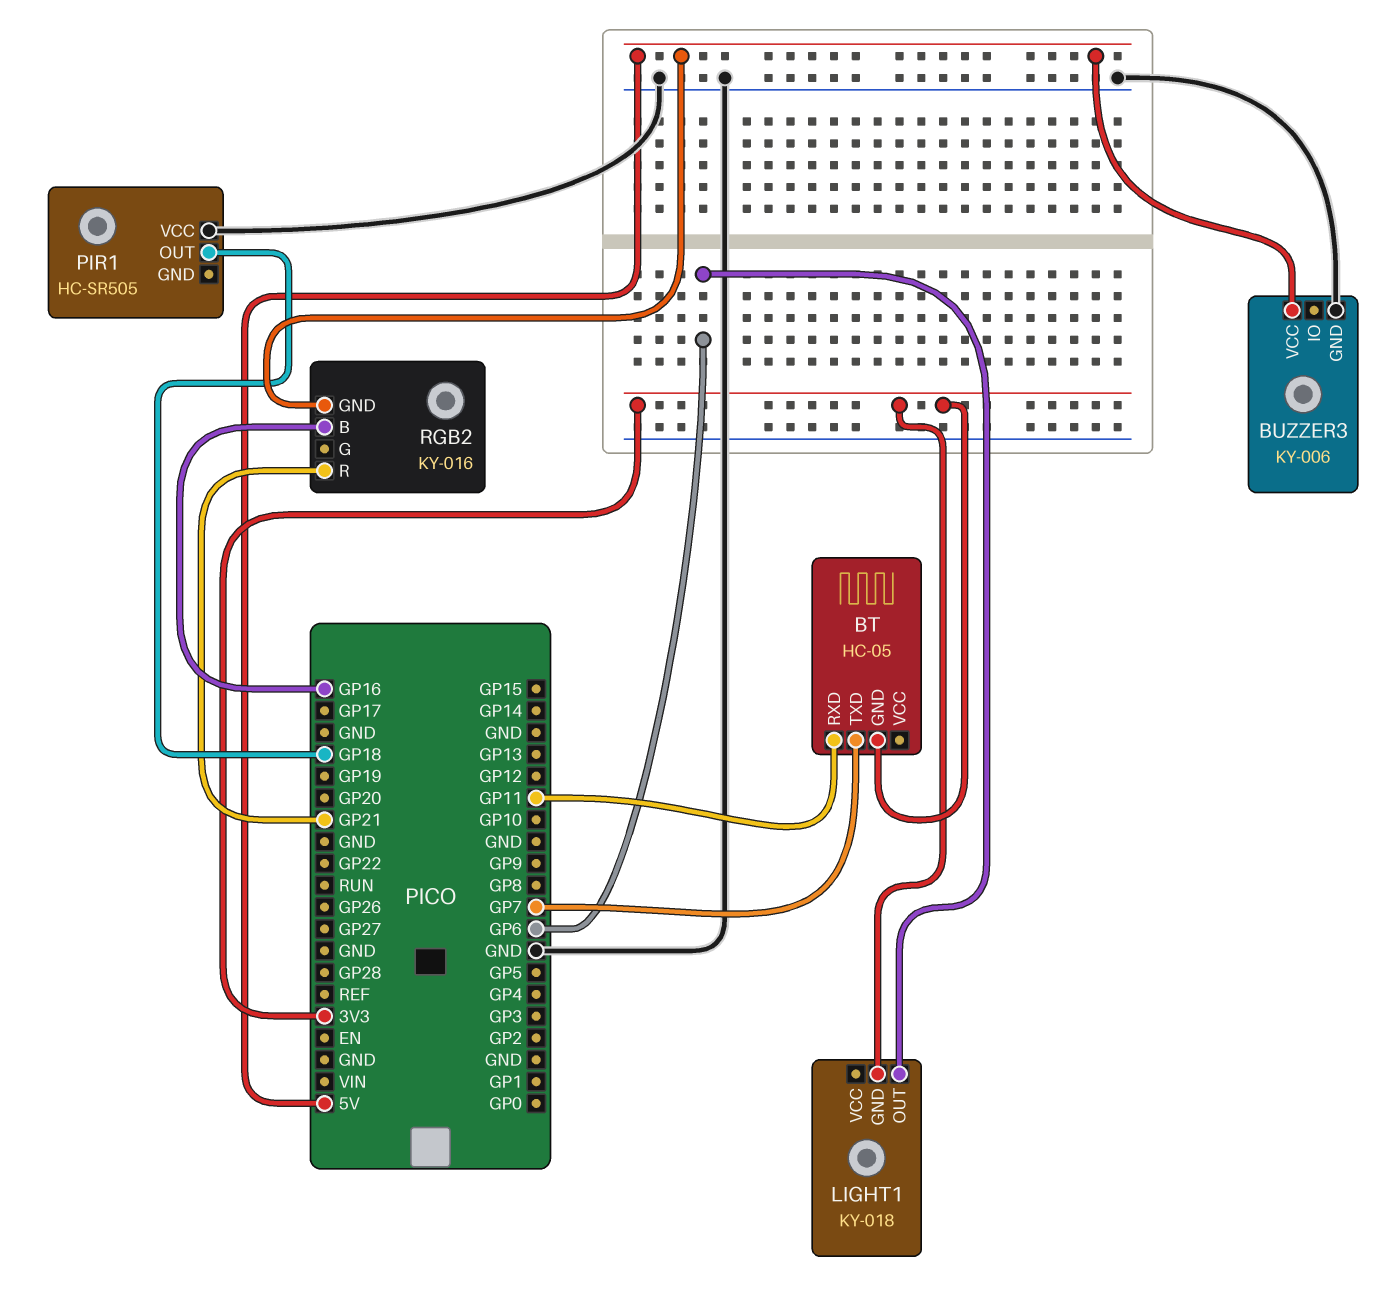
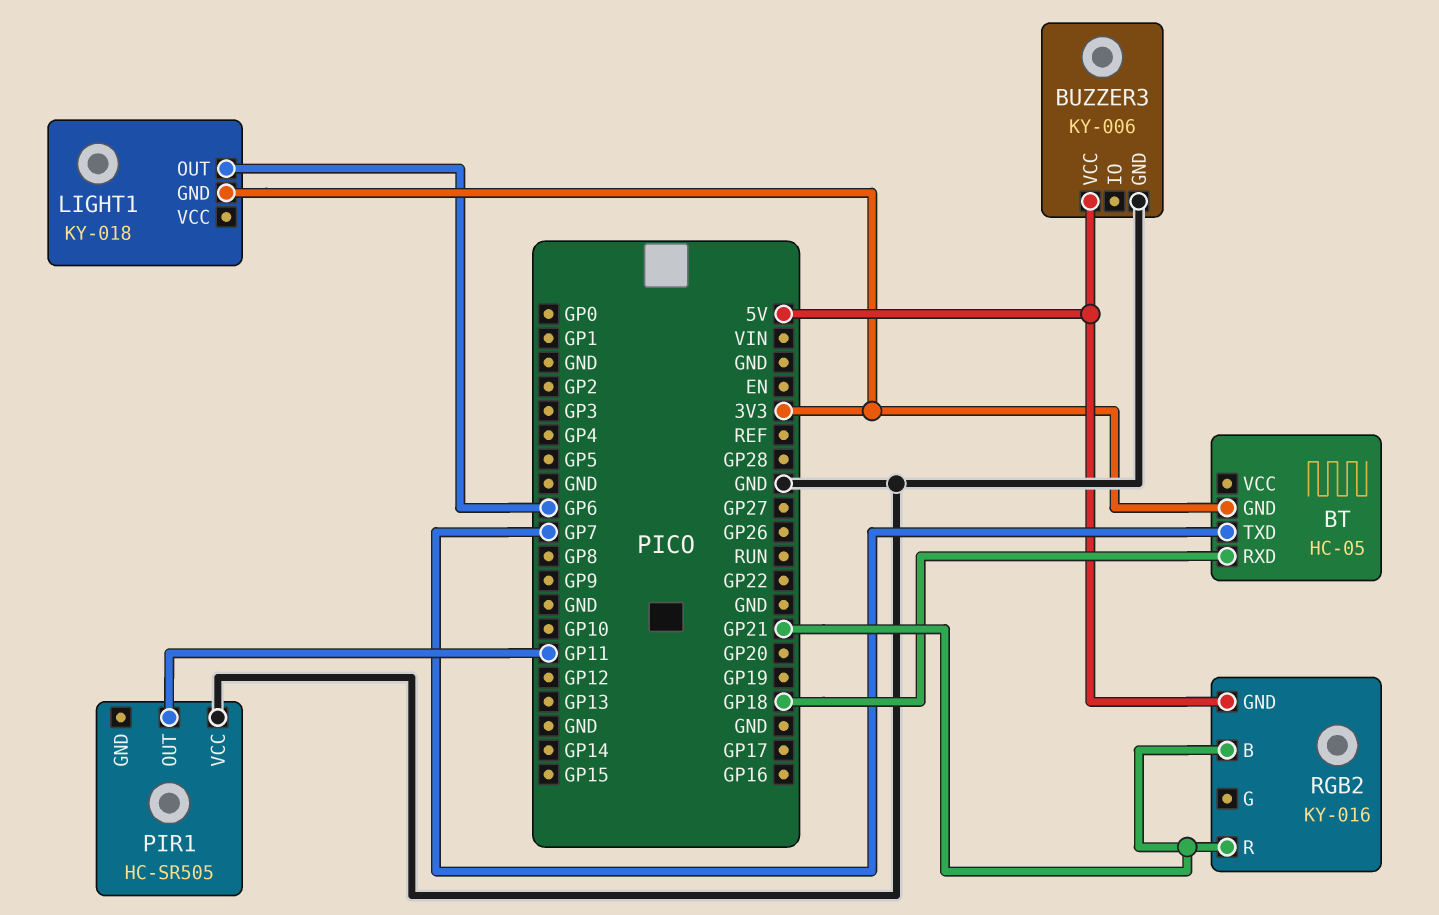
BT pin RXD: GP11 -> GP18
PIR1 pin OUT: GP18 -> GP11
RGB2 pin B: GP16 -> GP21

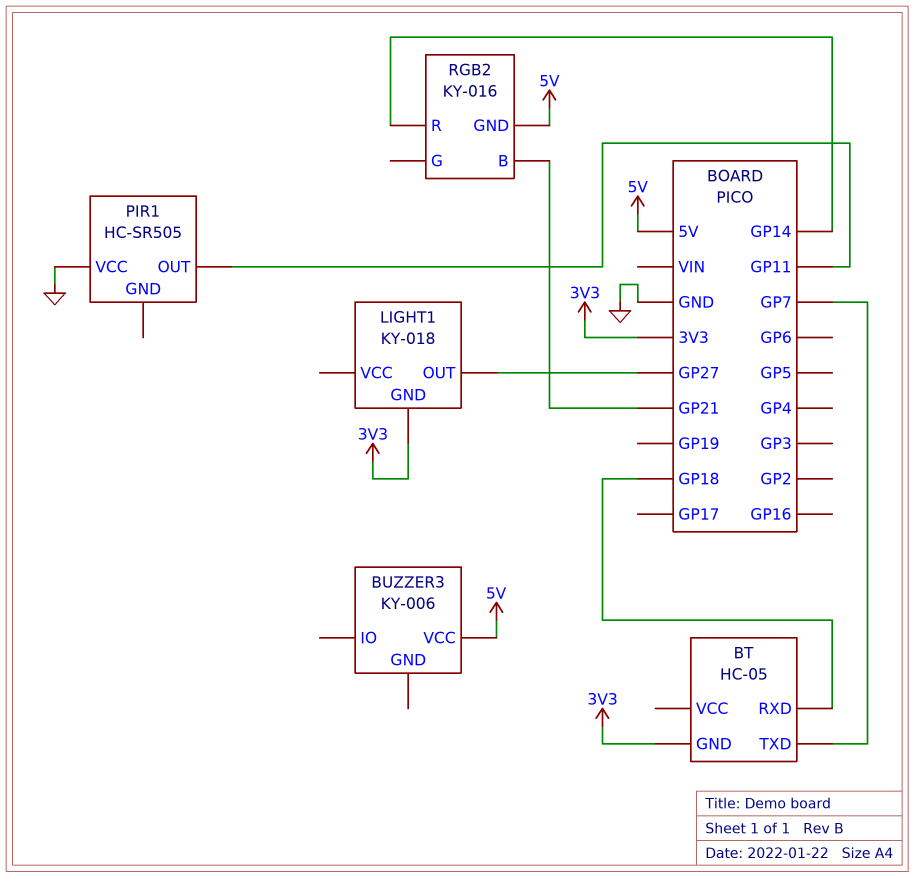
BUZZER3 pin GND: GND -> none
LIGHT1 pin OUT: GP6 -> GP27
RGB2 pin R: GP21 -> GP14

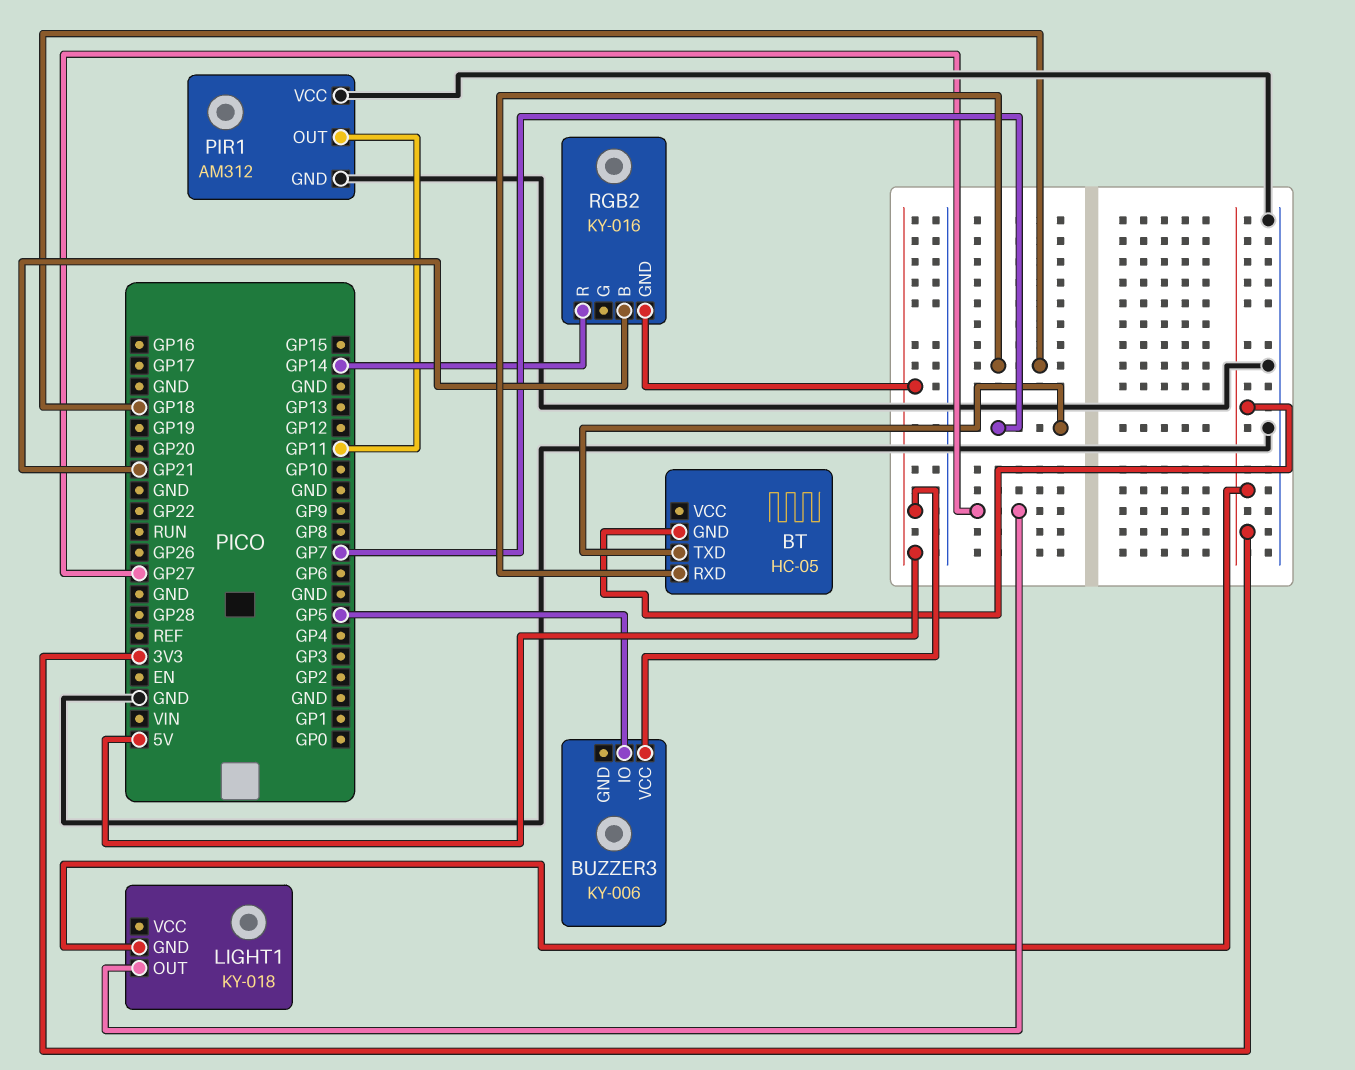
BUZZER3 pin IO: none -> GP5
PIR1: HC-SR505 -> AM312
PIR1 pin GND: none -> GND

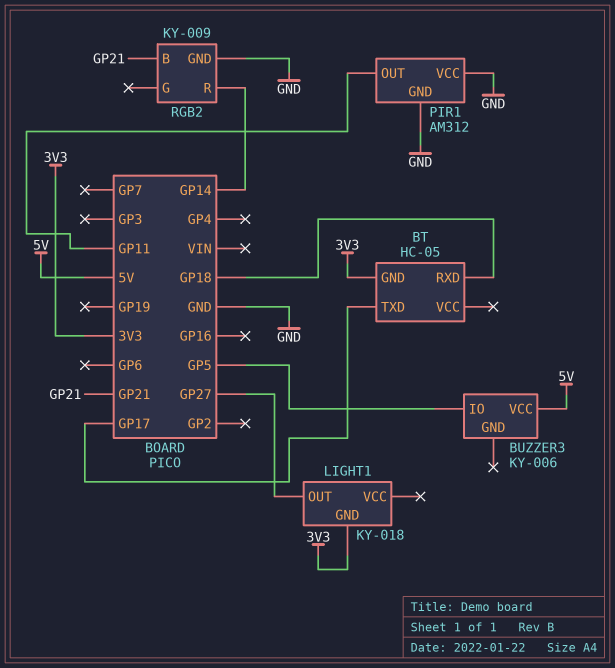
BT pin TXD: GP7 -> GP17
RGB2: KY-016 -> KY-009
RGB2 pin GND: 5V -> GND

